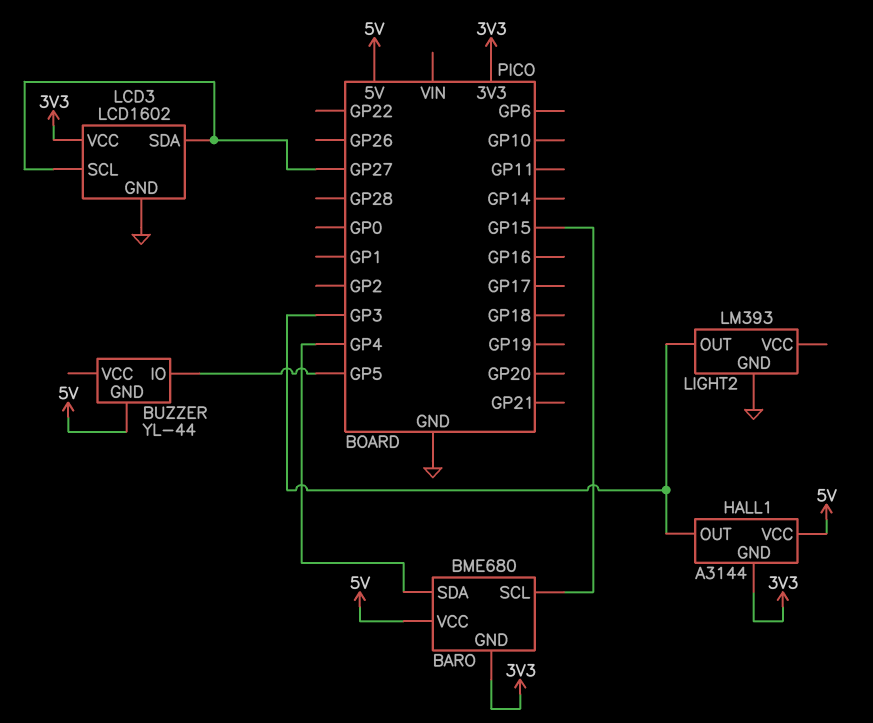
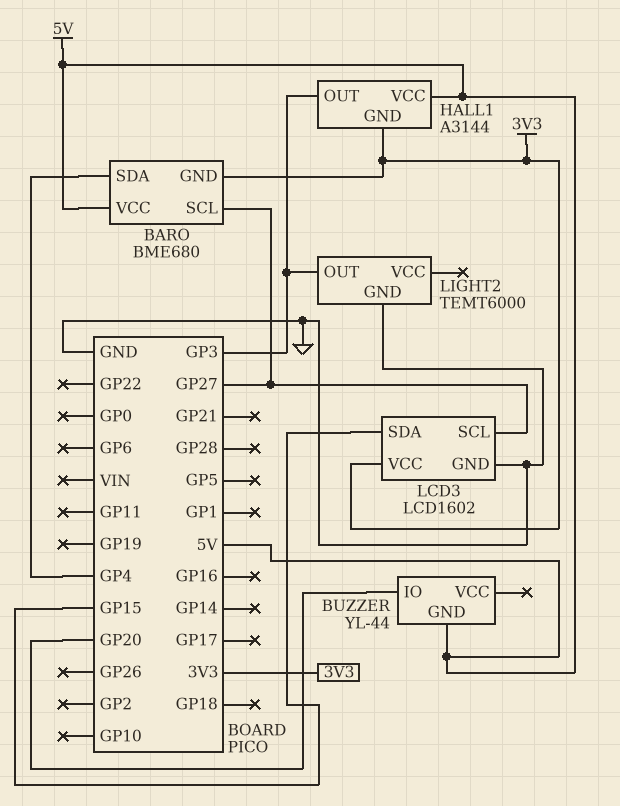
BARO pin SCL: GP15 -> GP27
BUZZER pin IO: GP5 -> GP20
LCD3 pin SDA: GP27 -> GP15
LIGHT2: LM393 -> TEMT6000

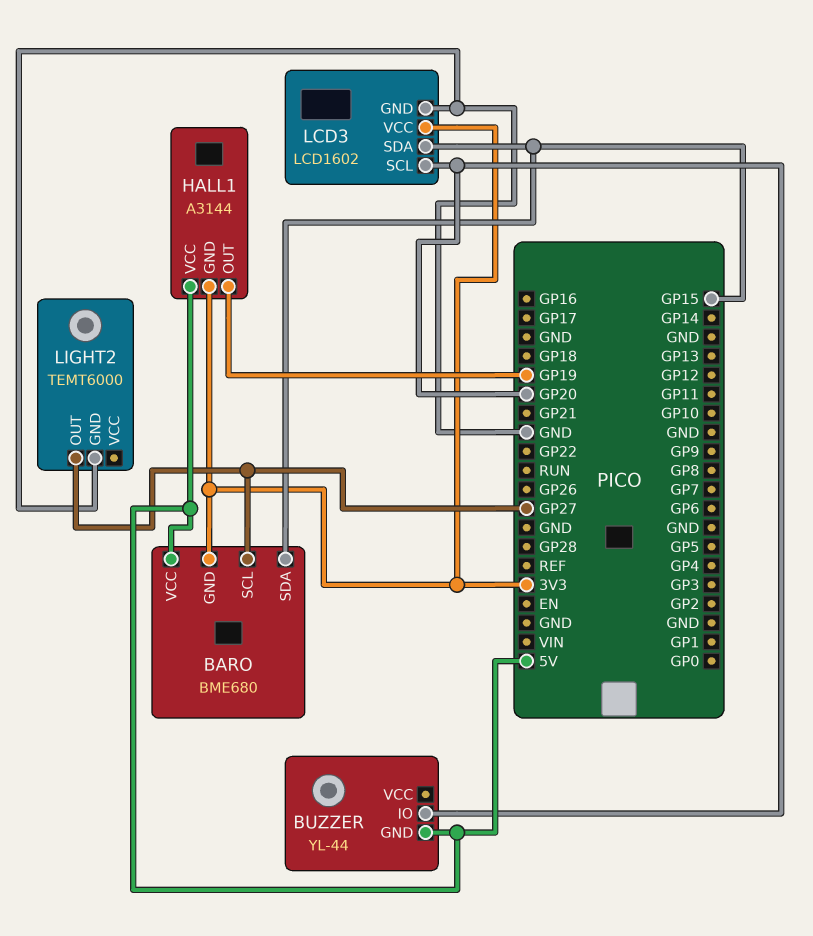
BARO pin SDA: GP4 -> GP15
HALL1 pin OUT: GP3 -> GP19
LCD3 pin SCL: GP27 -> GP20
LIGHT2 pin OUT: GP3 -> GP27

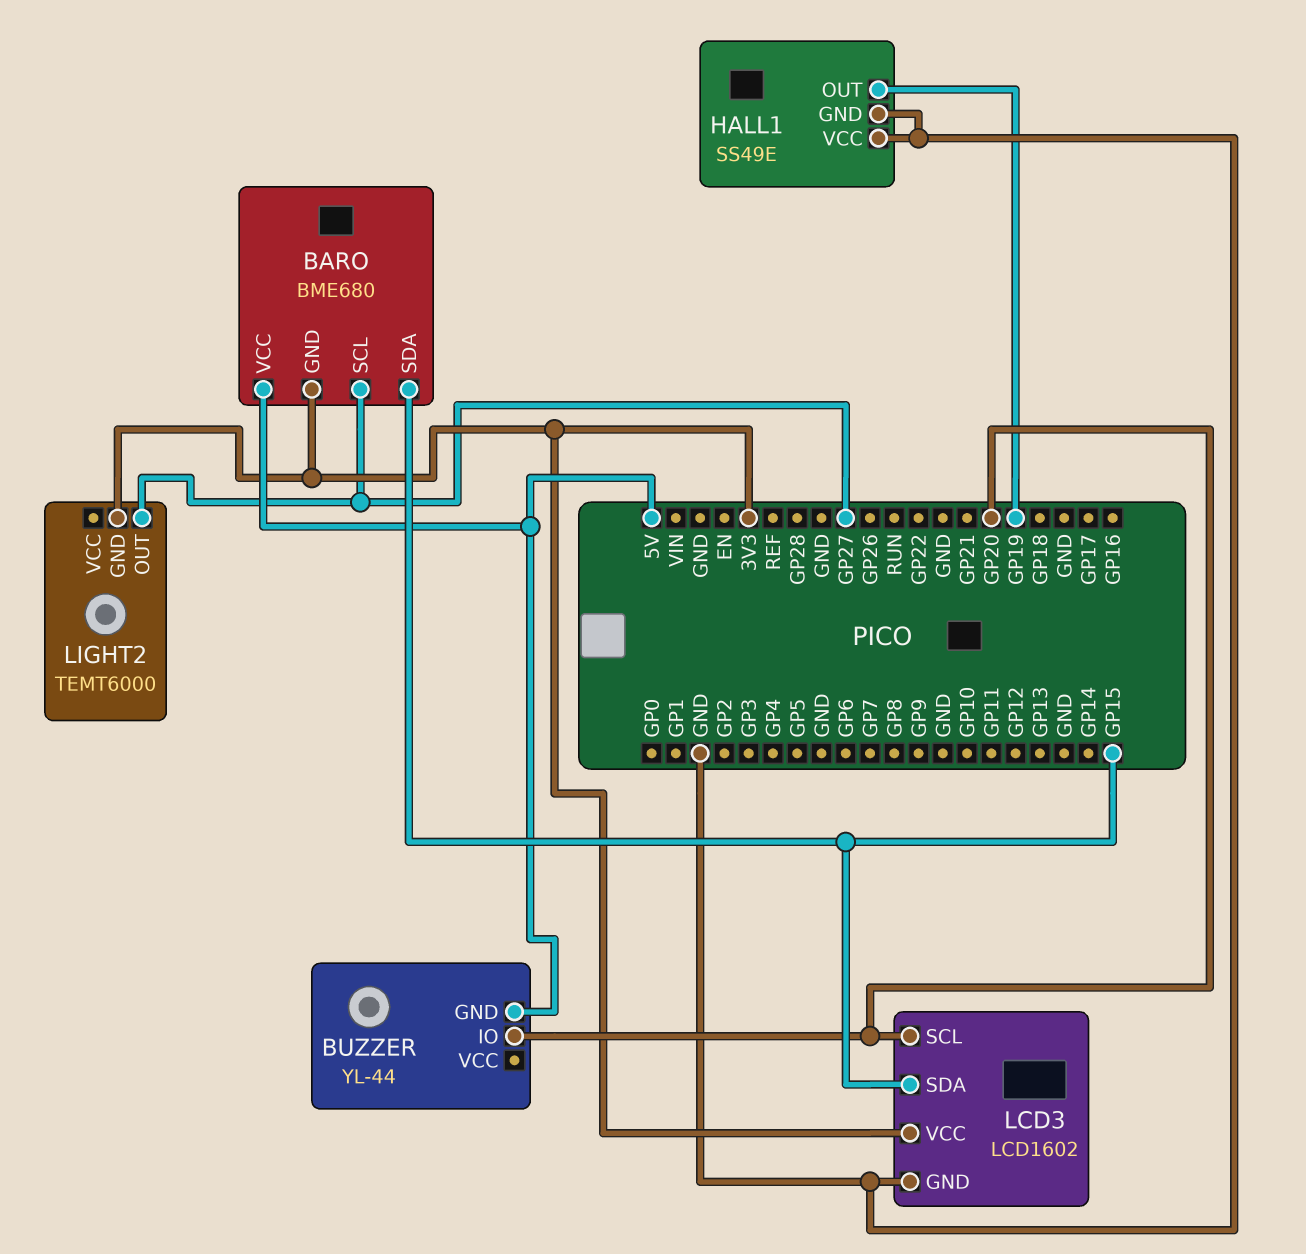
HALL1: A3144 -> SS49E
HALL1 pin GND: 3V3 -> GND
HALL1 pin VCC: 5V -> GND
LIGHT2 pin GND: GND -> 3V3

